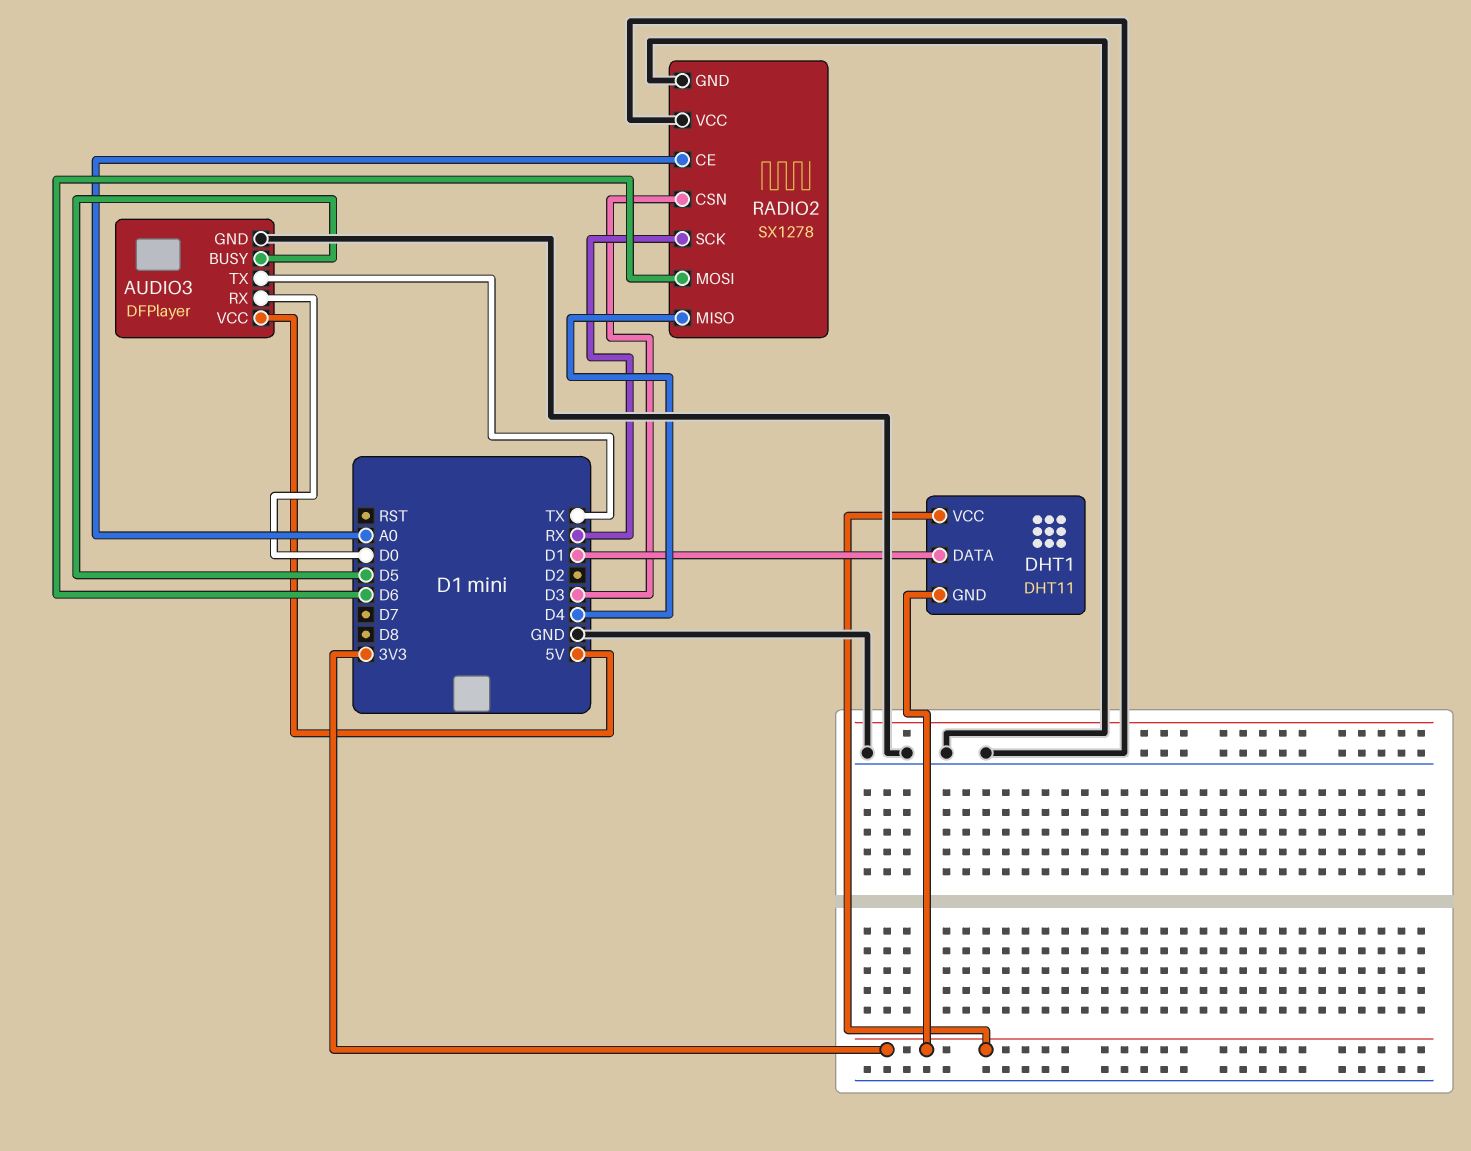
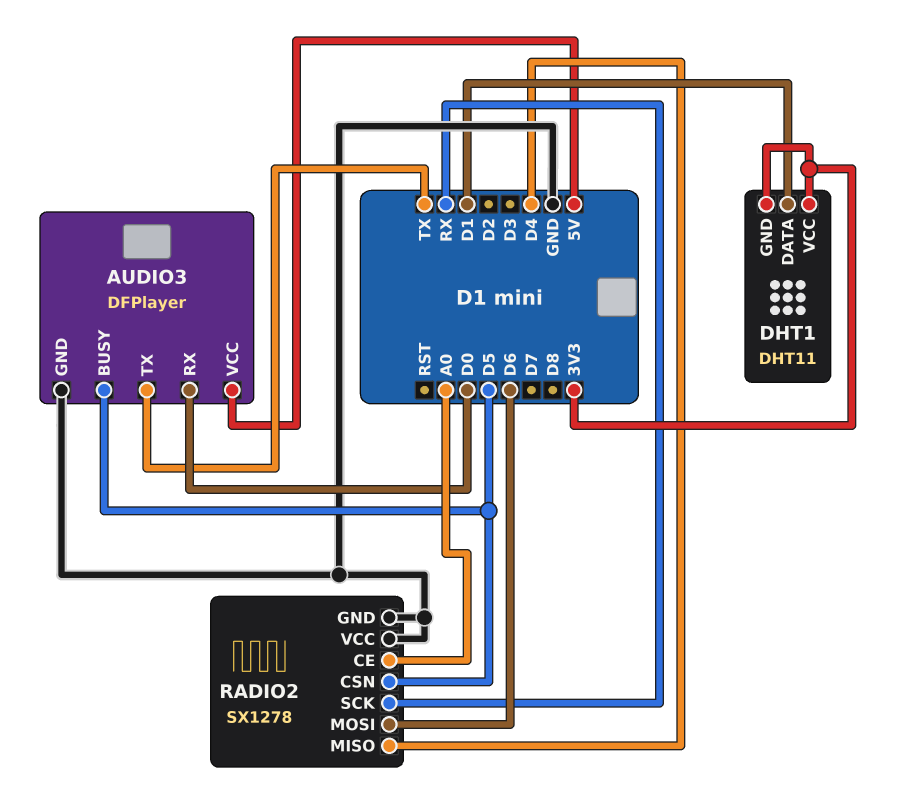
RADIO2 pin CSN: D3 -> D5

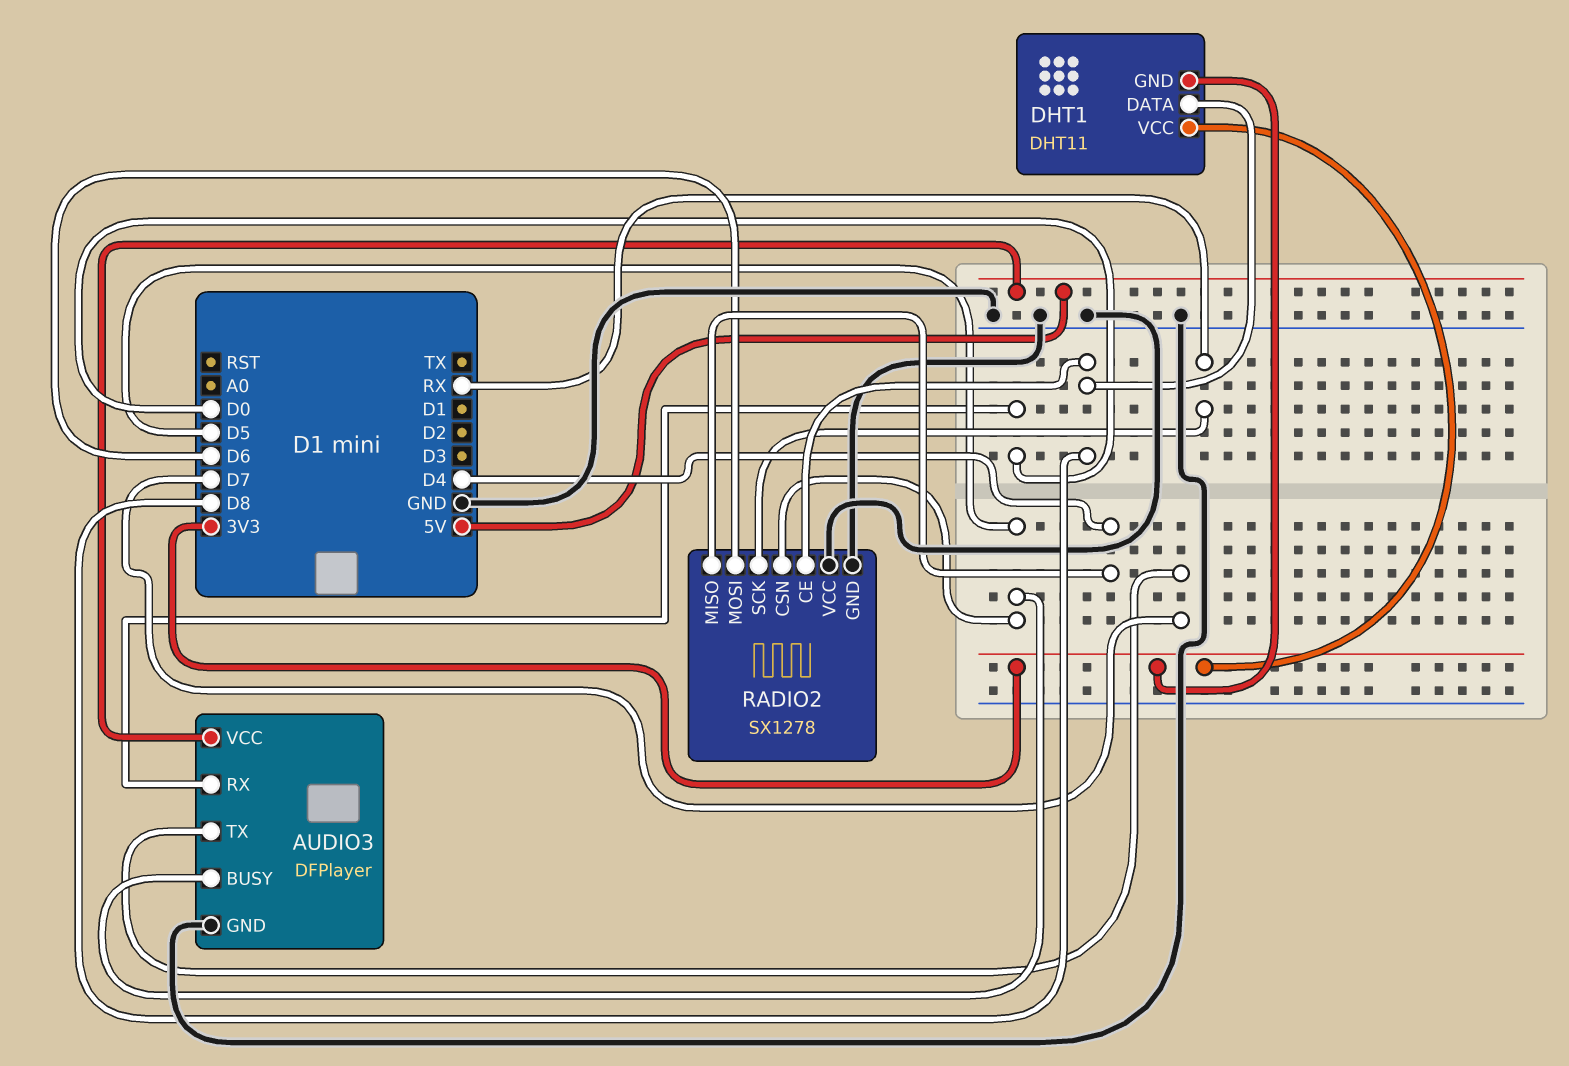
AUDIO3 pin TX: TX -> D7
DHT1 pin DATA: D1 -> D8
RADIO2 pin CE: A0 -> D8

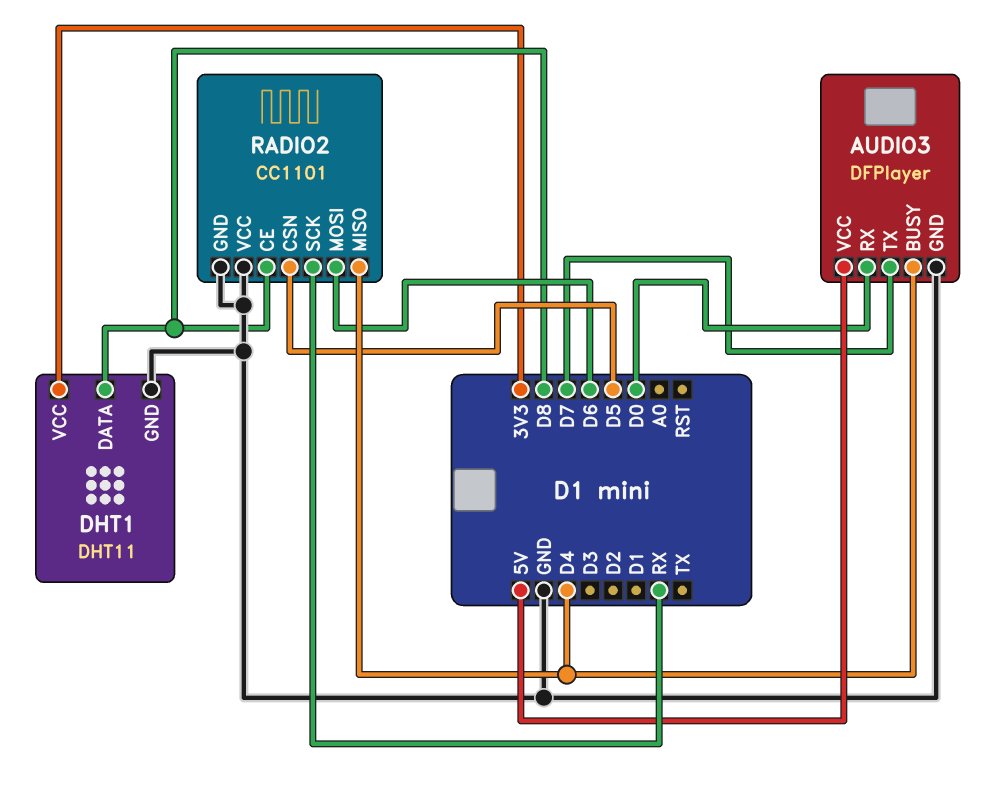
AUDIO3 pin BUSY: D5 -> D4
DHT1 pin GND: 3V3 -> GND
RADIO2: SX1278 -> CC1101

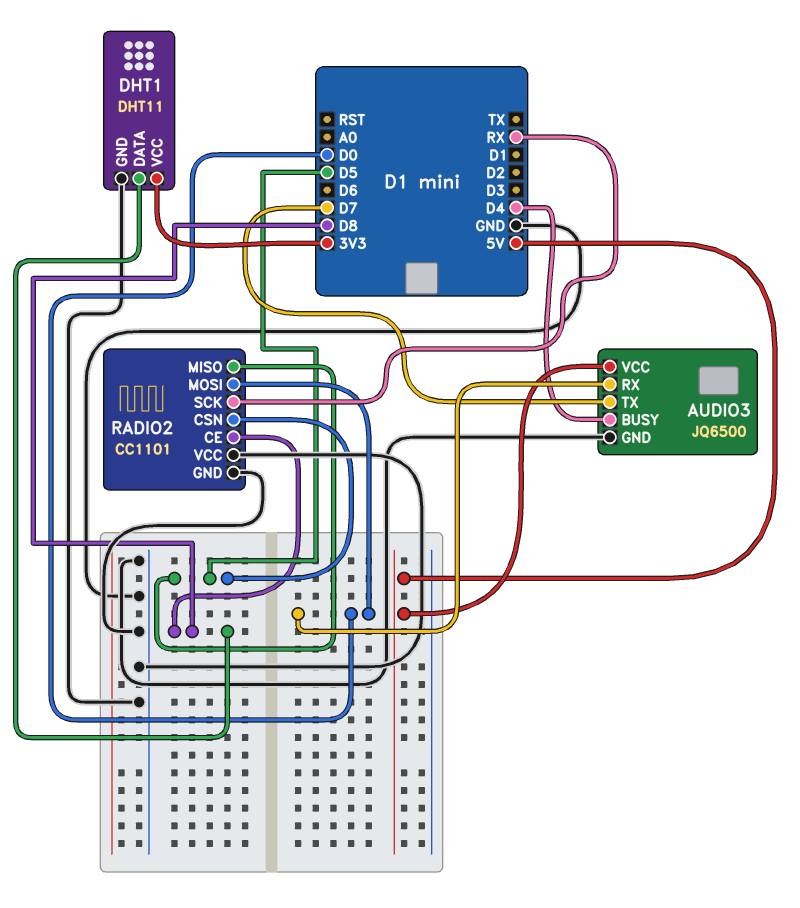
AUDIO3: DFPlayer -> JQ6500
RADIO2 pin MISO: D4 -> D5
RADIO2 pin MOSI: D6 -> D0

